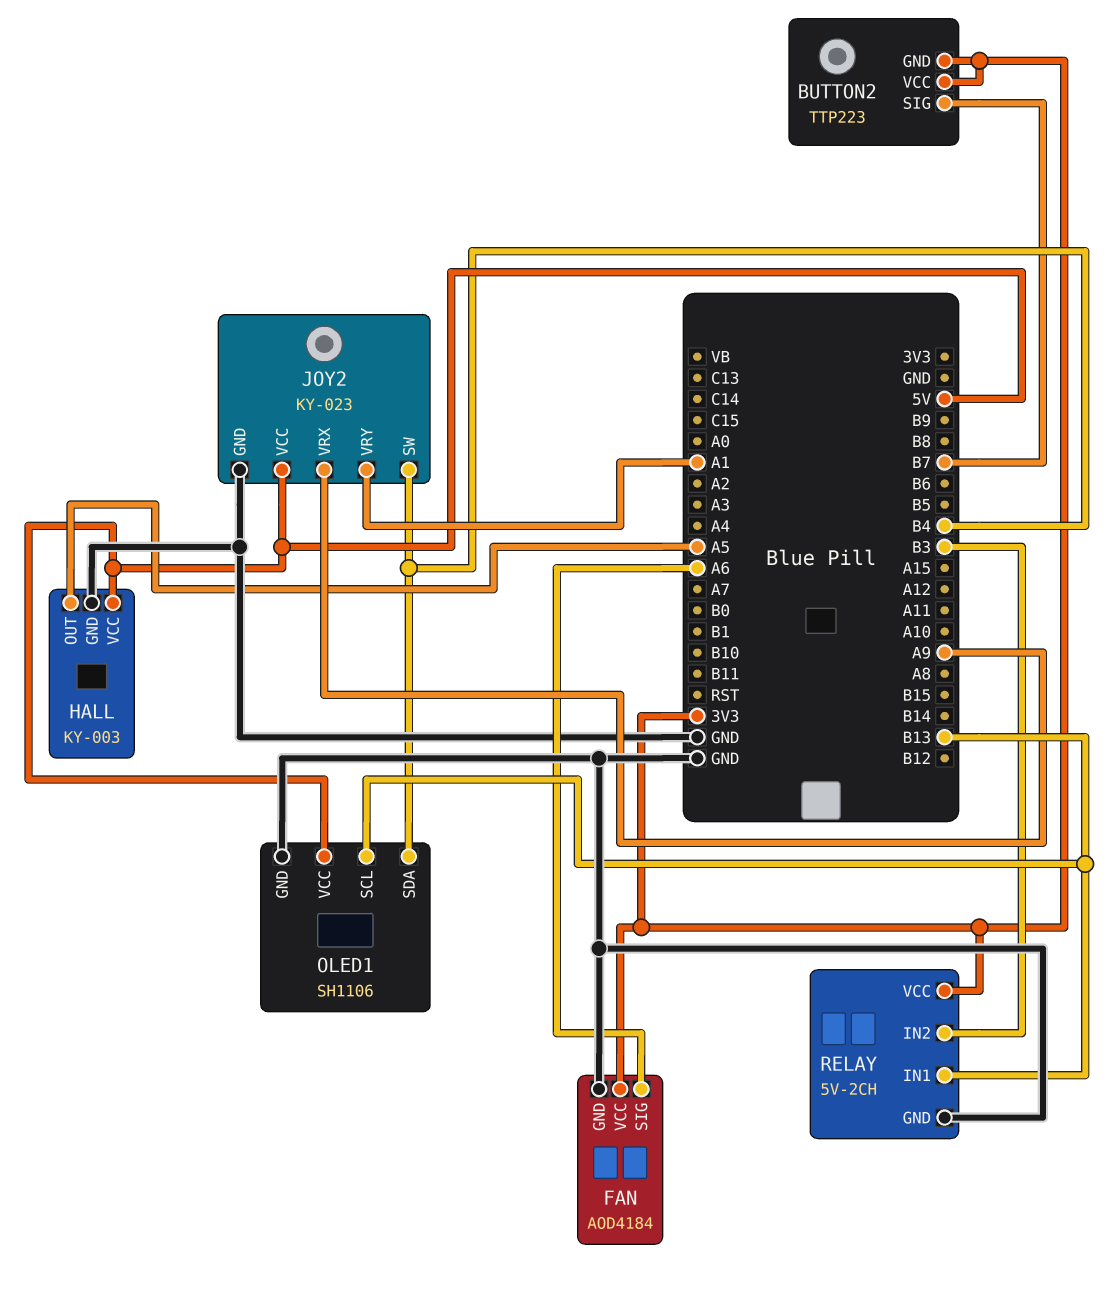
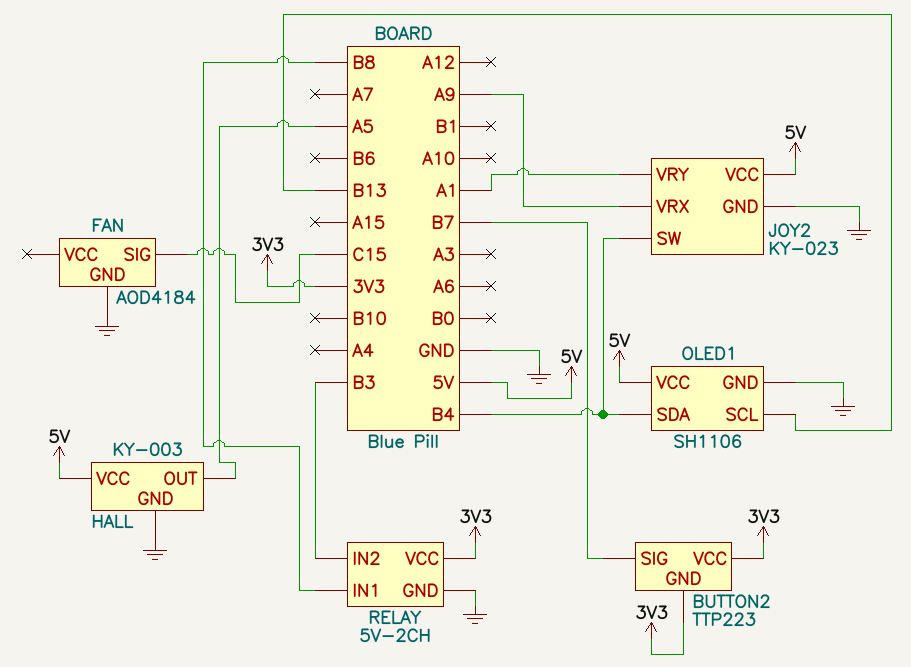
FAN pin SIG: A6 -> C15
FAN pin VCC: 3V3 -> none
RELAY pin IN1: B13 -> B8

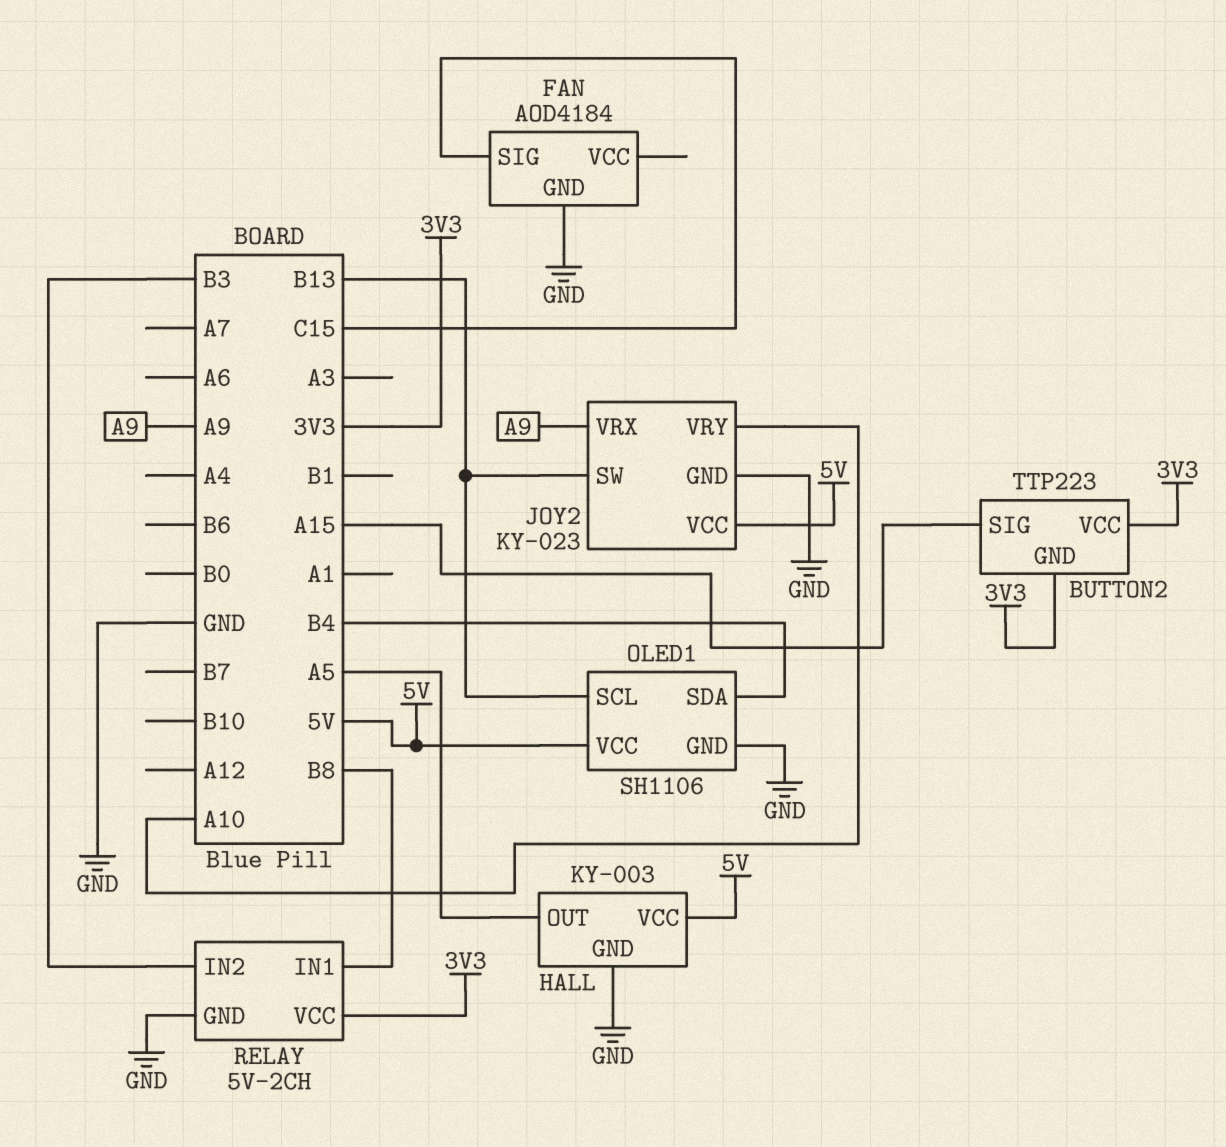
BUTTON2 pin SIG: B7 -> A15
JOY2 pin SW: B4 -> B13
JOY2 pin VRY: A1 -> A10

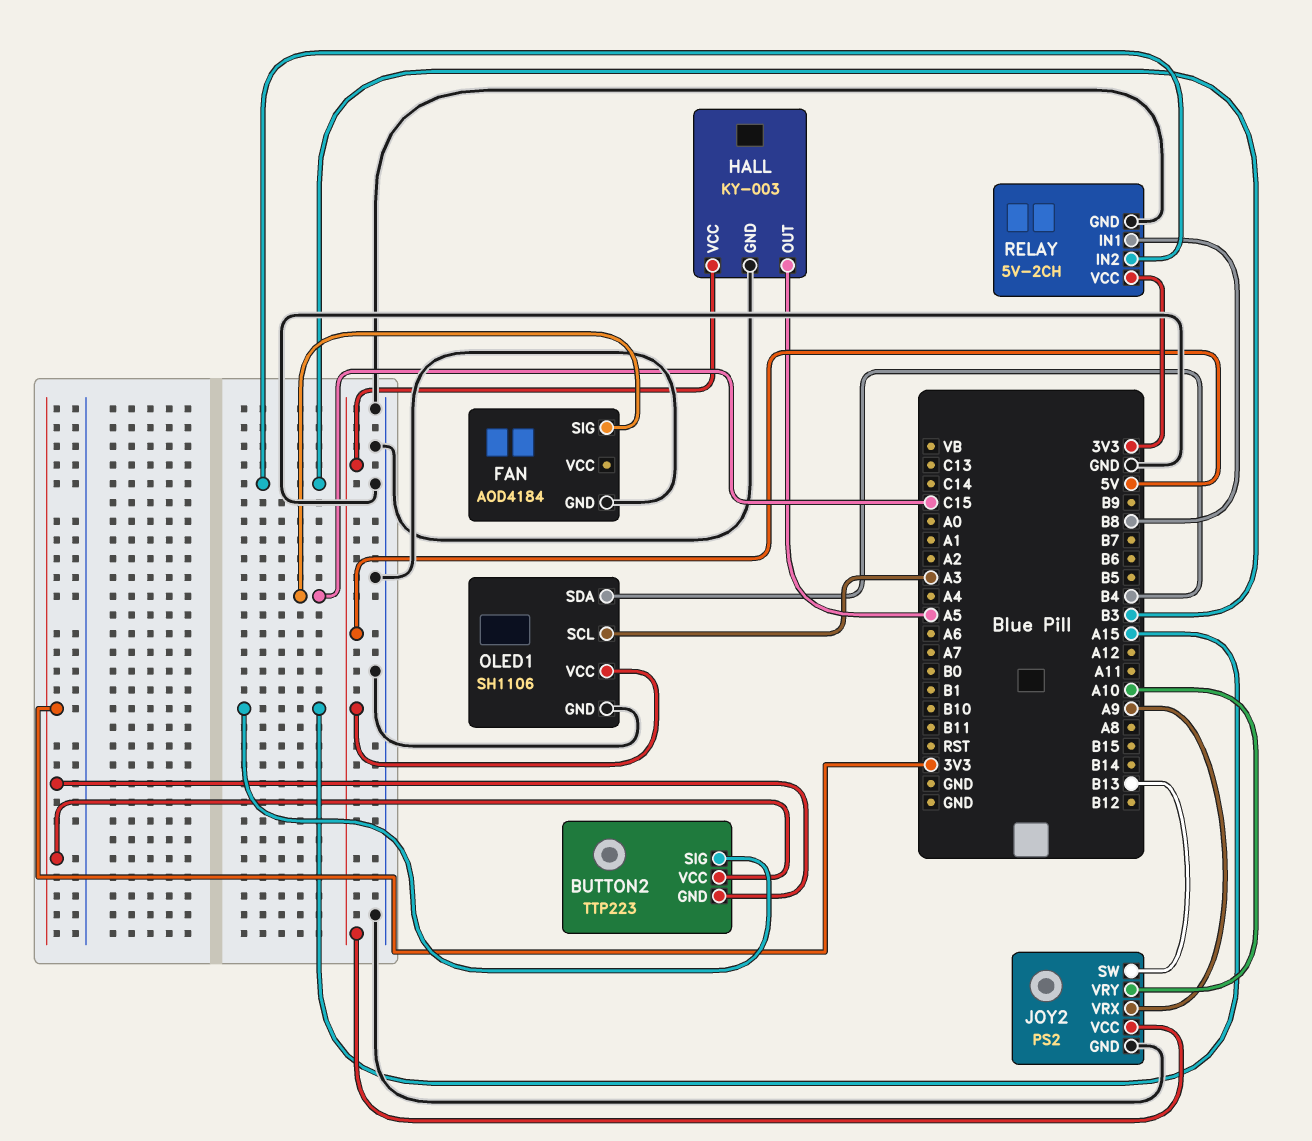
JOY2: KY-023 -> PS2
OLED1 pin SCL: B13 -> A3

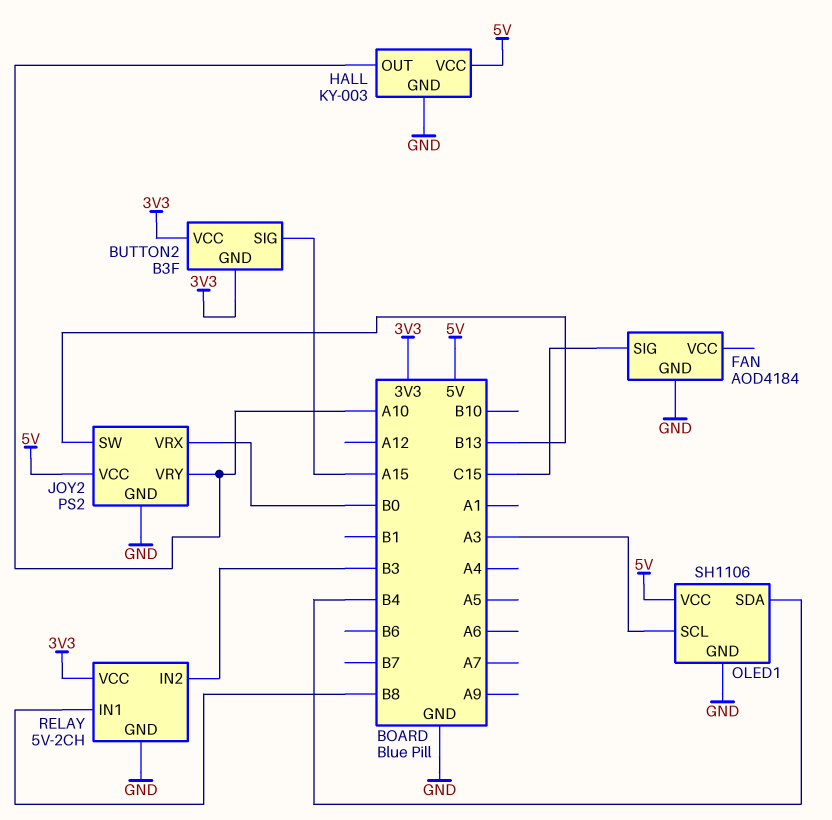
BUTTON2: TTP223 -> B3F
HALL pin OUT: A5 -> A10
JOY2 pin VRX: A9 -> B0

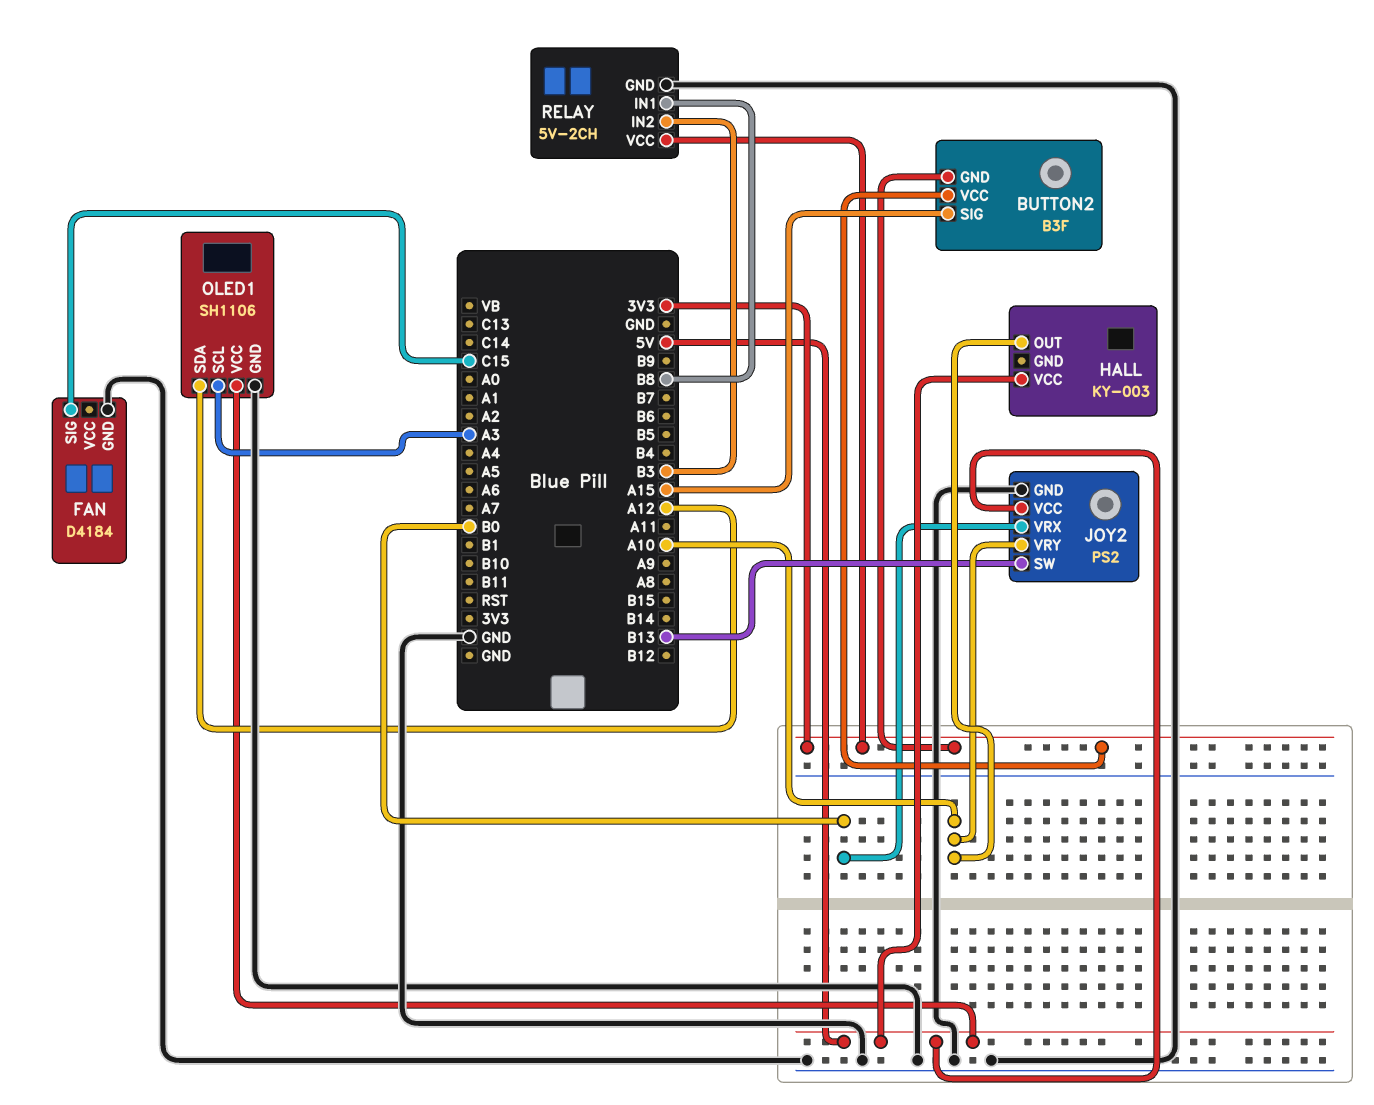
FAN: AOD4184 -> D4184
HALL pin GND: GND -> none
OLED1 pin SDA: B4 -> A12

